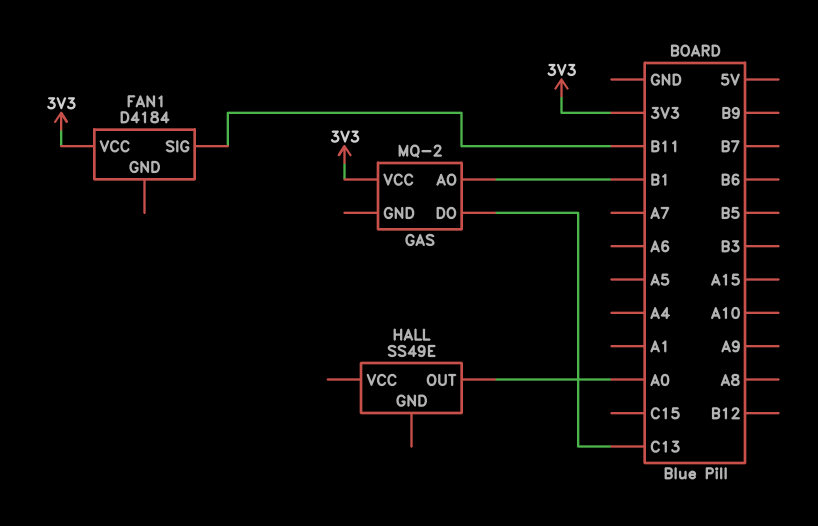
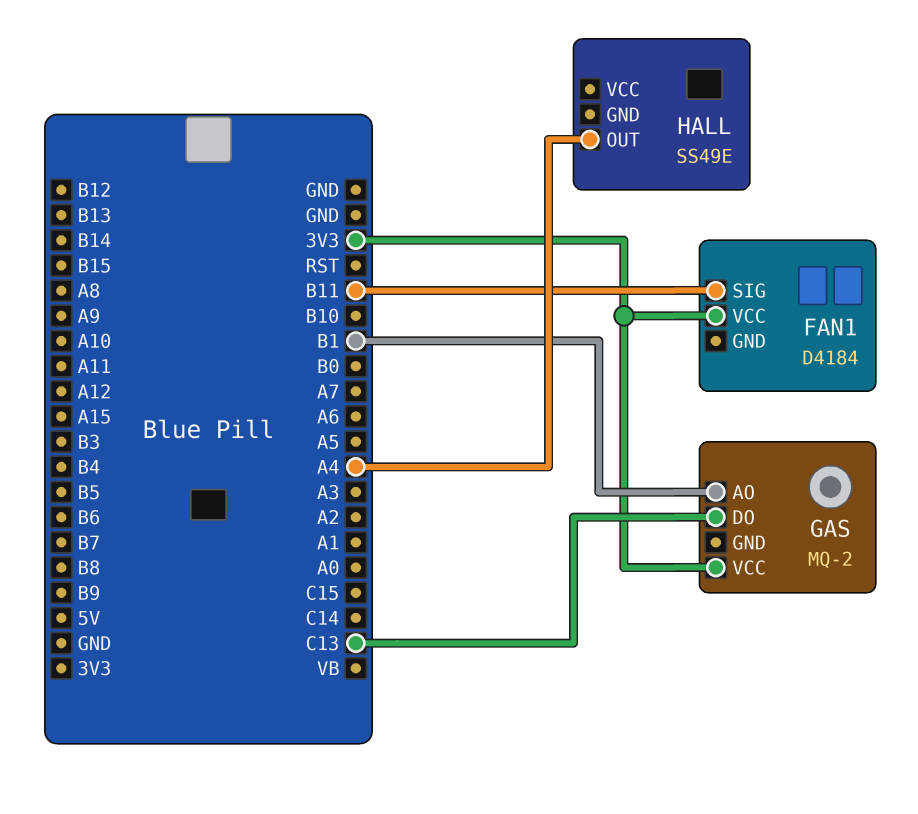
HALL pin OUT: A0 -> A4

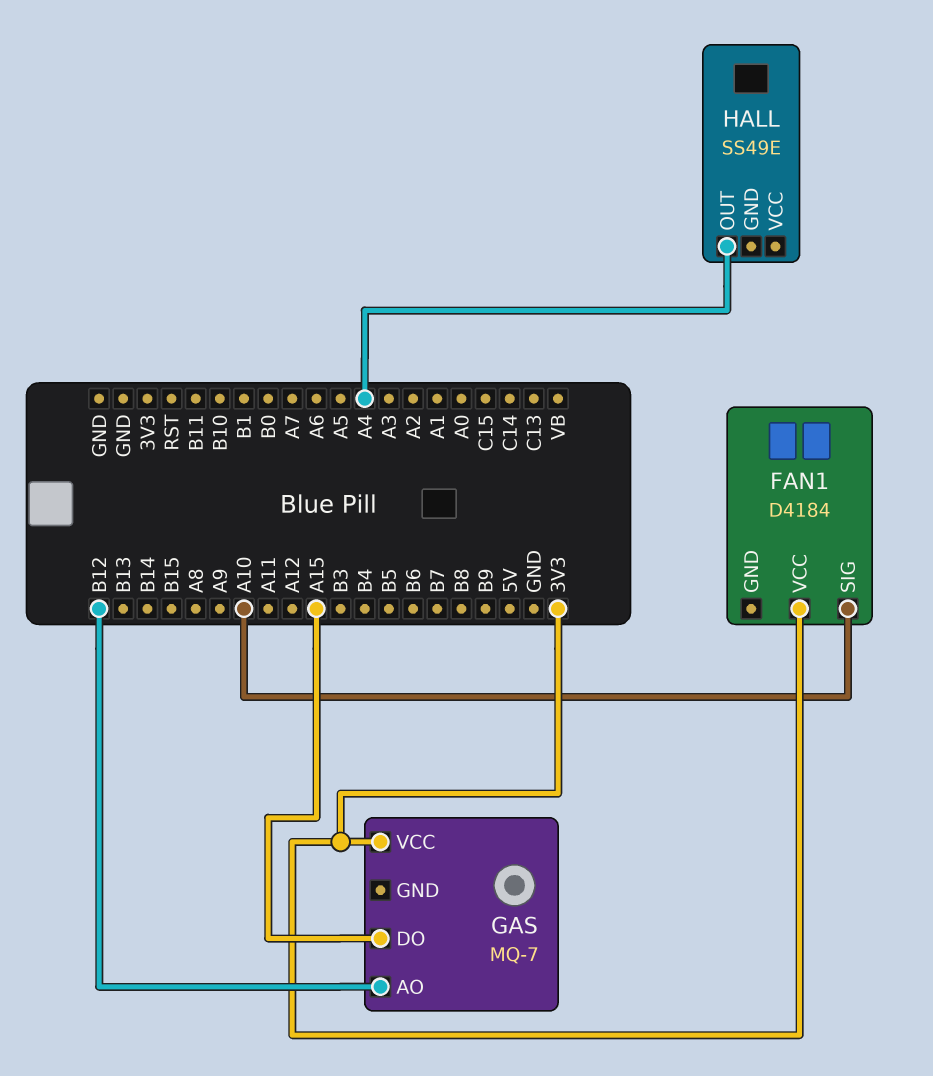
FAN1 pin SIG: B11 -> A10
GAS: MQ-2 -> MQ-7
GAS pin AO: B1 -> B12
GAS pin DO: C13 -> A15

